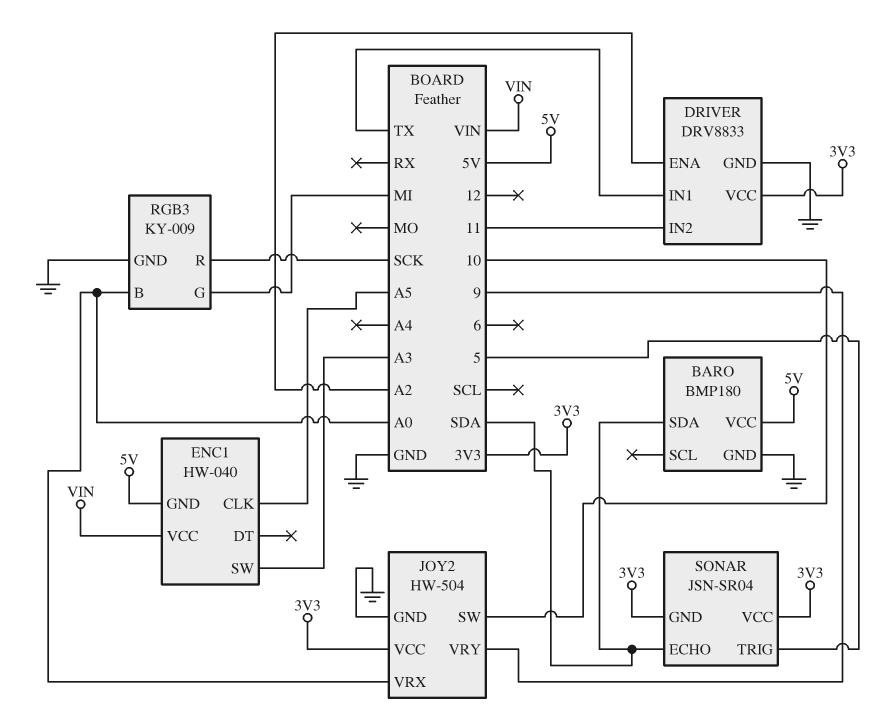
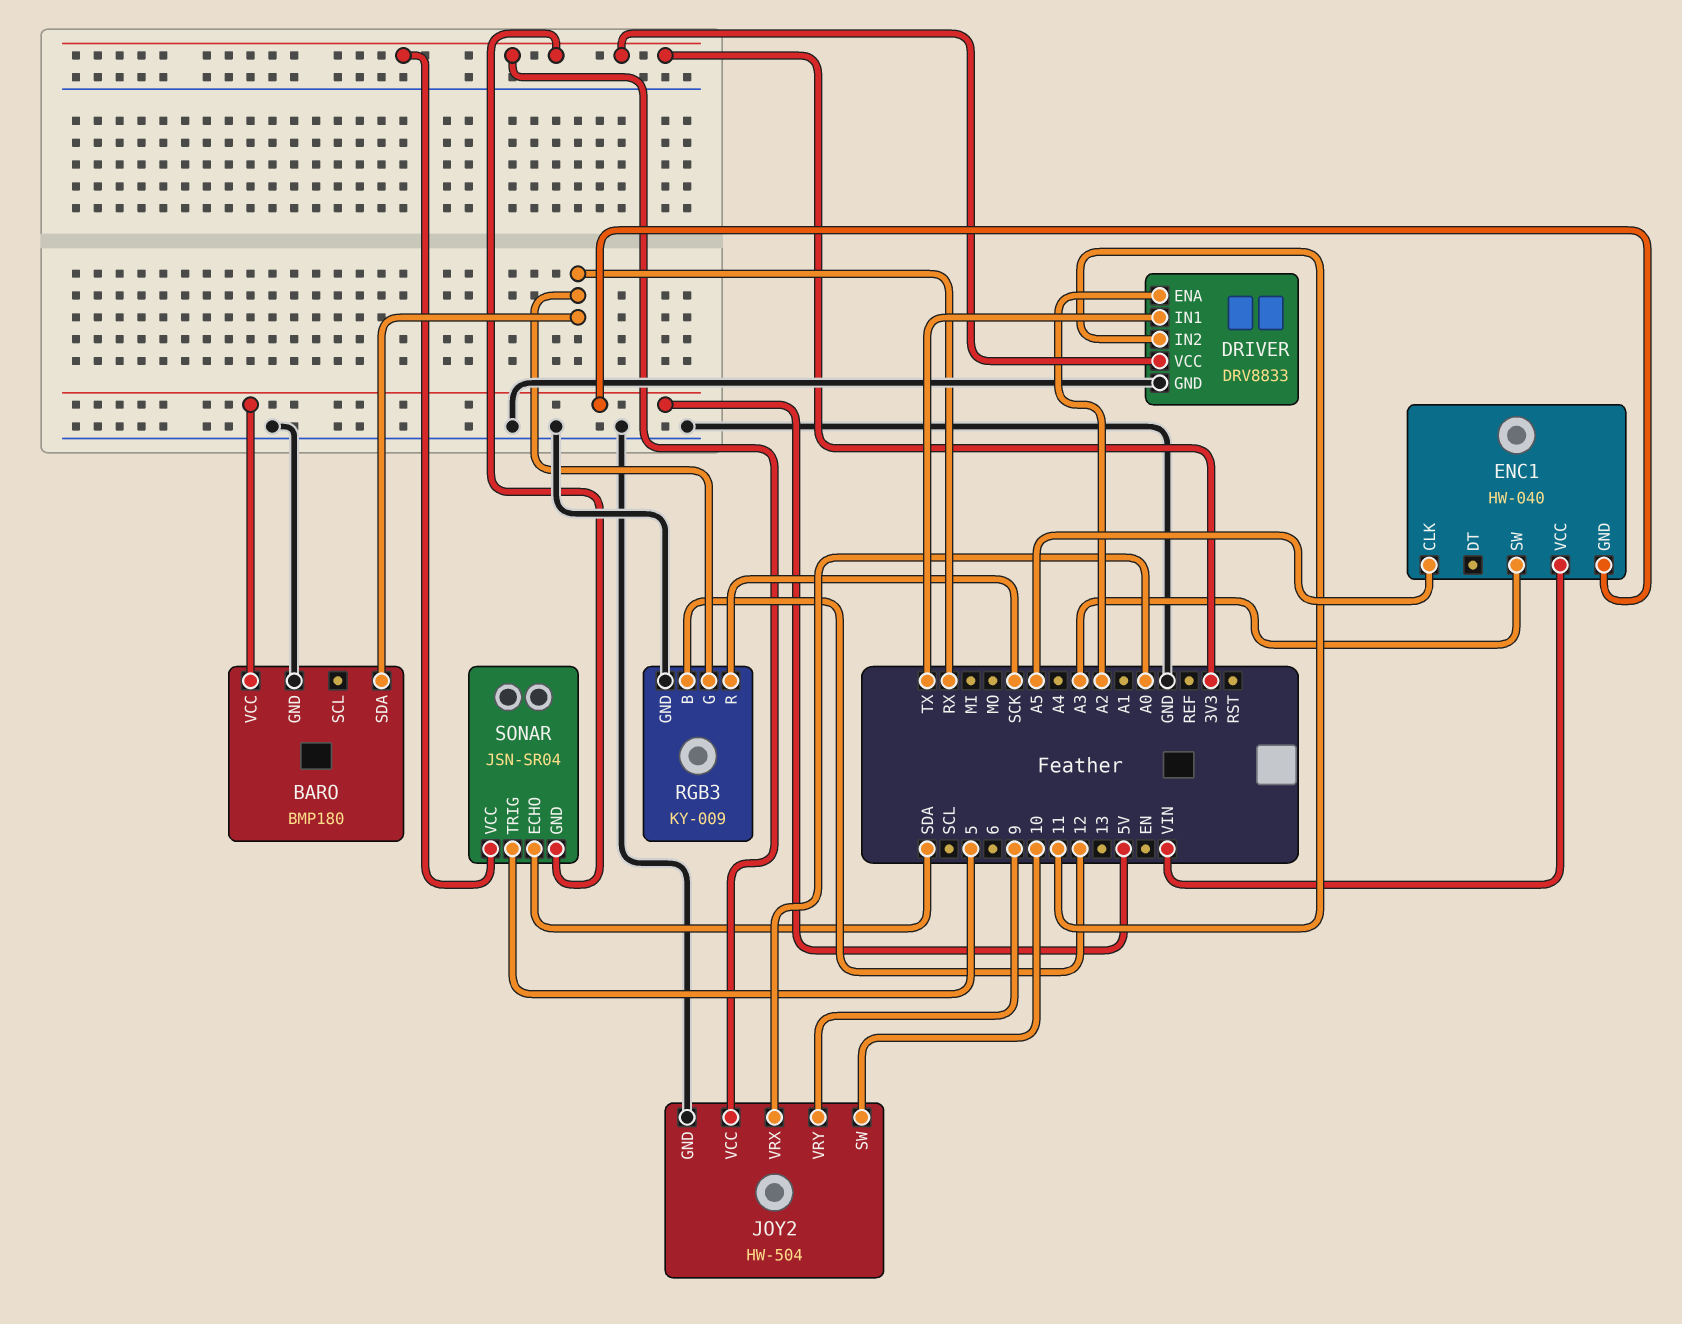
BARO pin SDA: SDA -> RX
RGB3 pin B: A0 -> 12
RGB3 pin G: MI -> RX

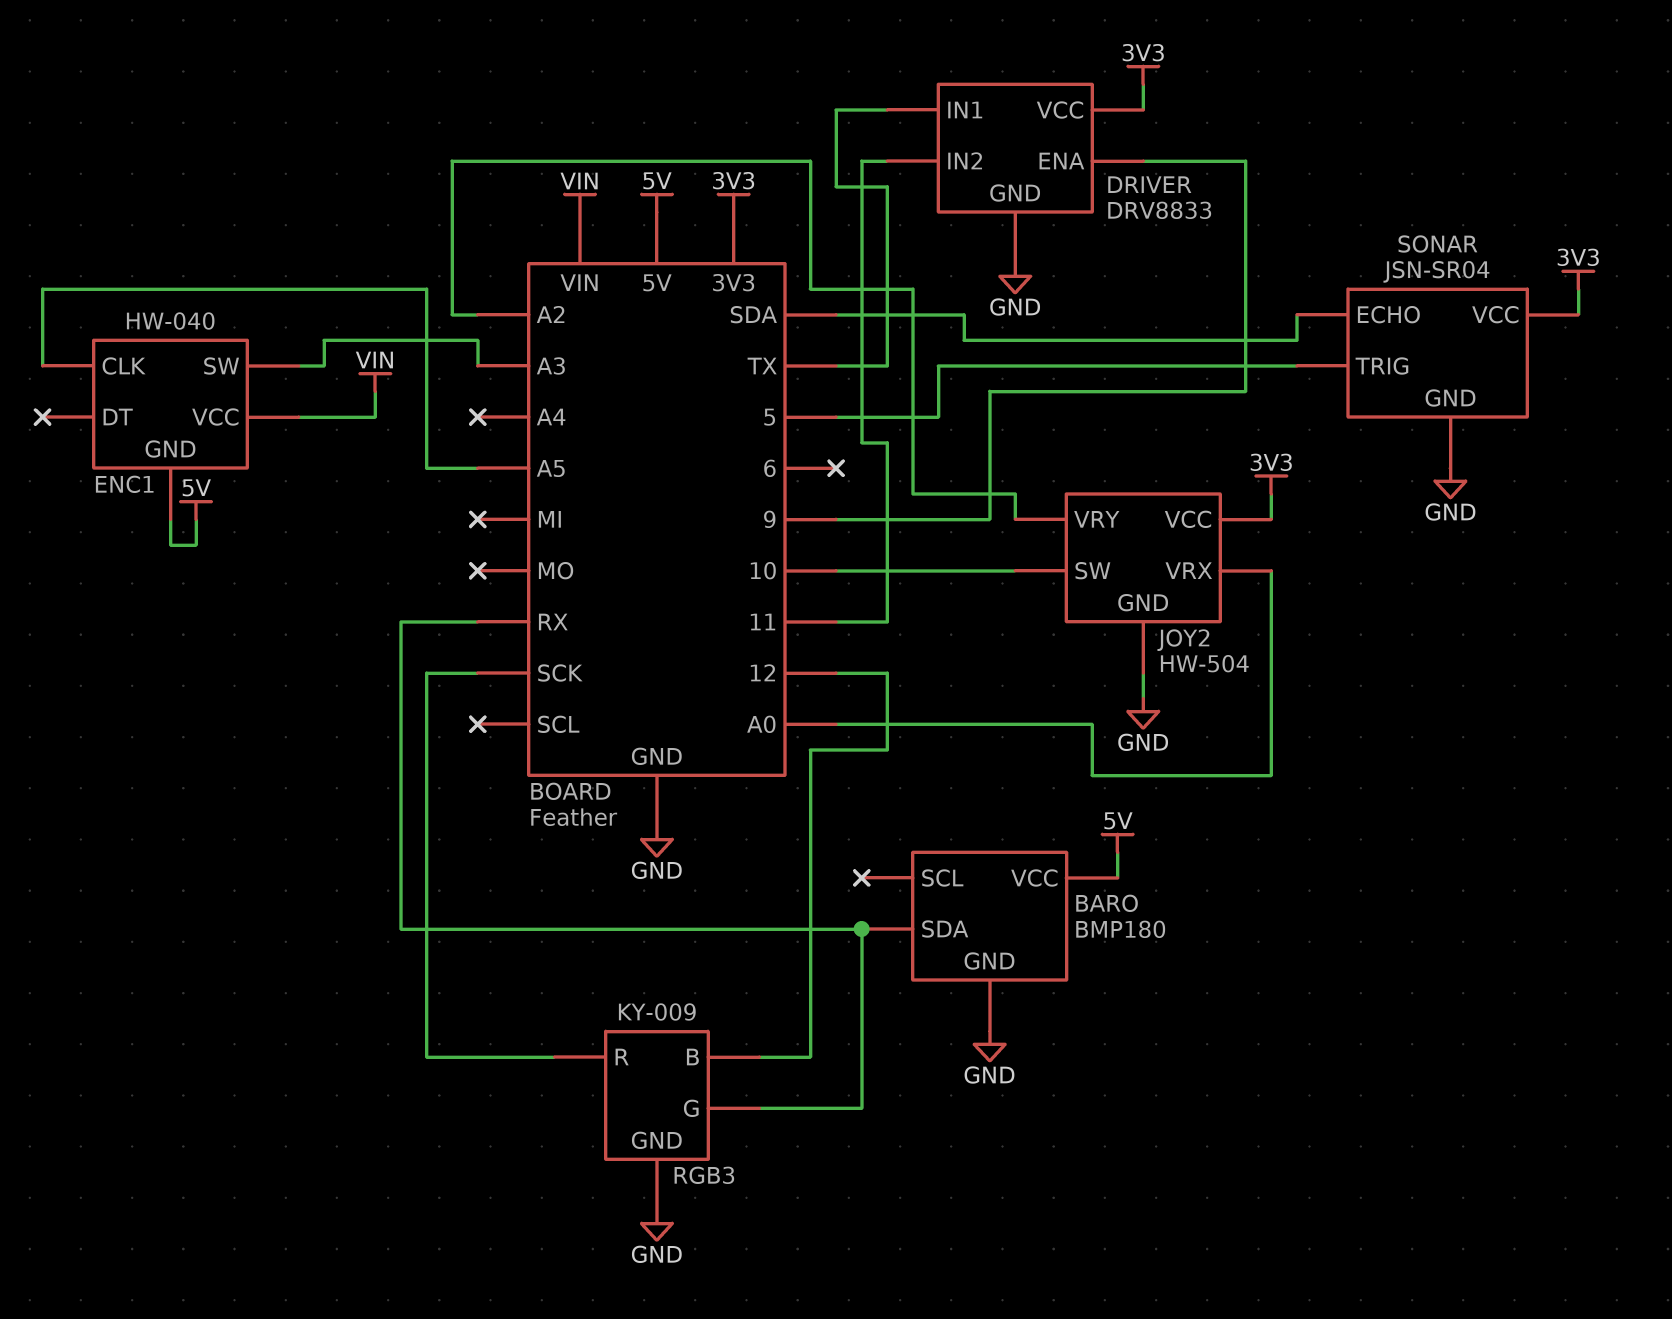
DRIVER pin ENA: A2 -> 9
JOY2 pin VRY: 9 -> A2
SONAR pin GND: 3V3 -> GND

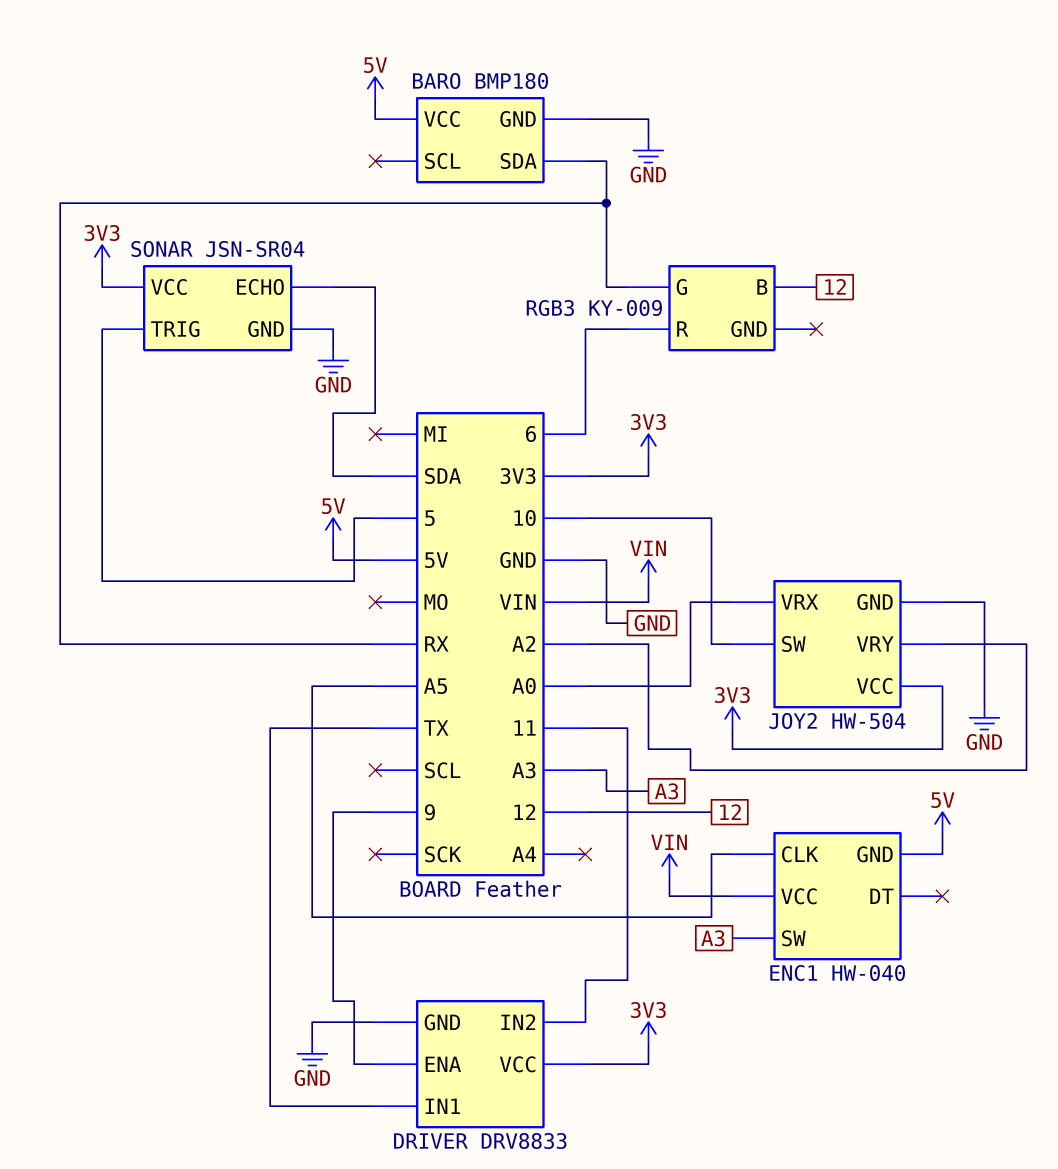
RGB3 pin GND: GND -> none
RGB3 pin R: SCK -> 6

